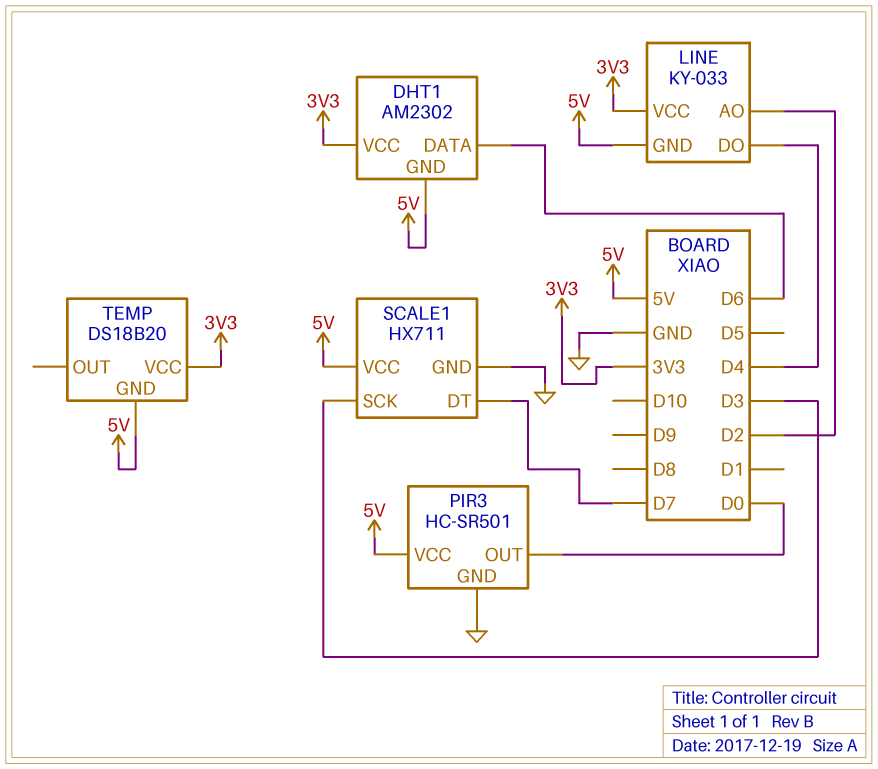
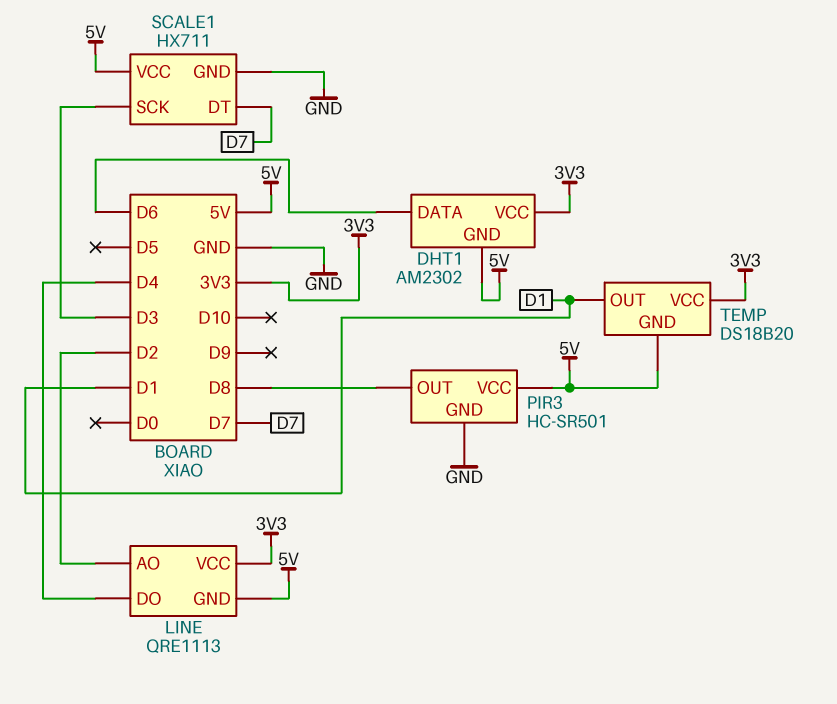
LINE: KY-033 -> QRE1113
PIR3 pin OUT: D0 -> D8
TEMP pin OUT: none -> D1

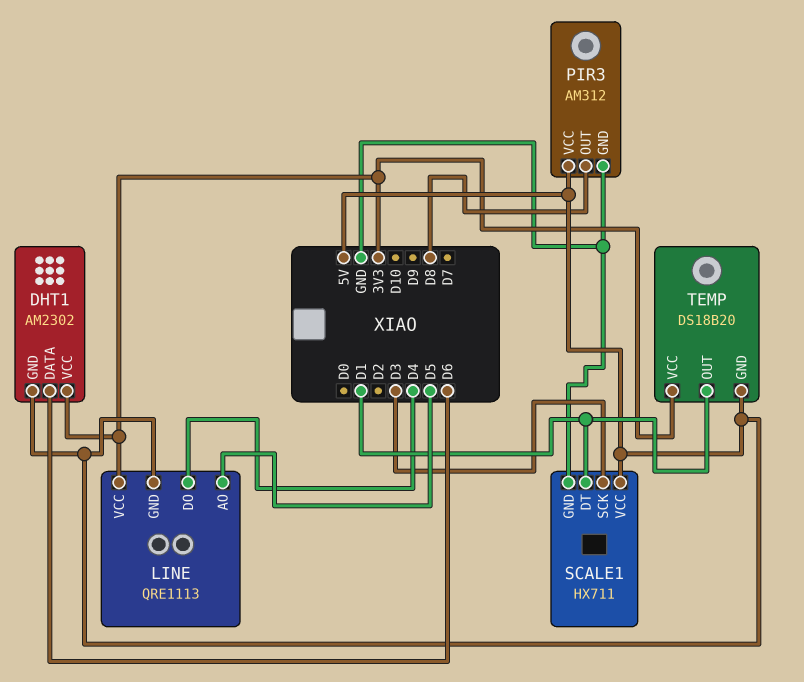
LINE pin AO: D2 -> D5
PIR3: HC-SR501 -> AM312
SCALE1 pin DT: D7 -> D1

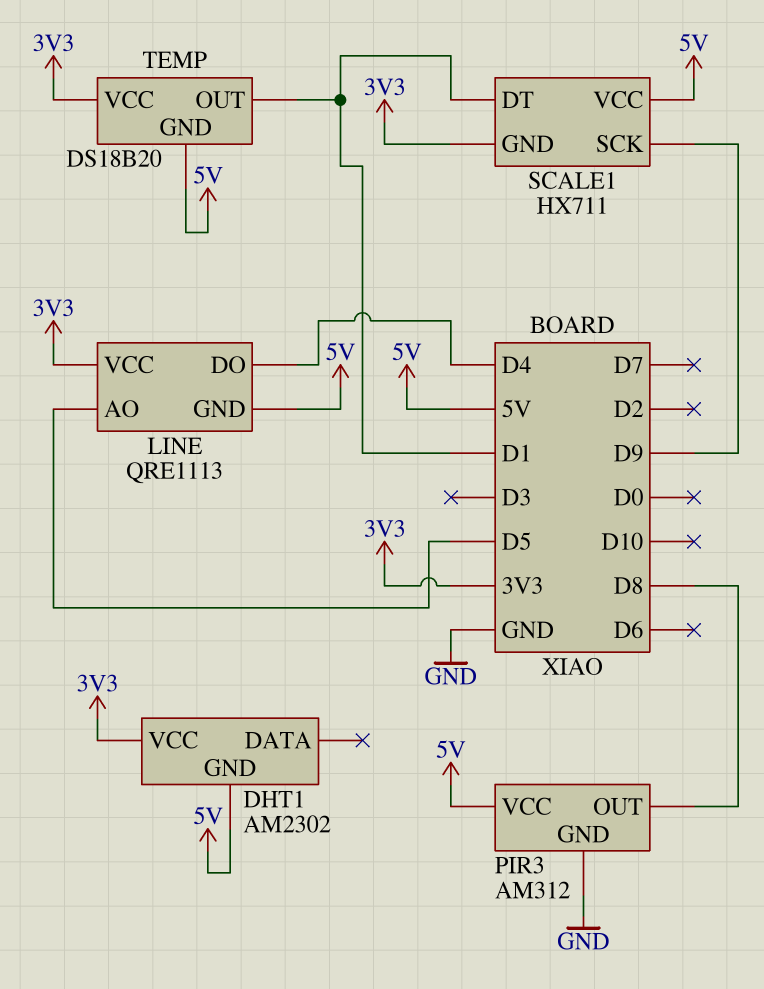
DHT1 pin DATA: D6 -> none
SCALE1 pin GND: GND -> 3V3
SCALE1 pin SCK: D3 -> D9

